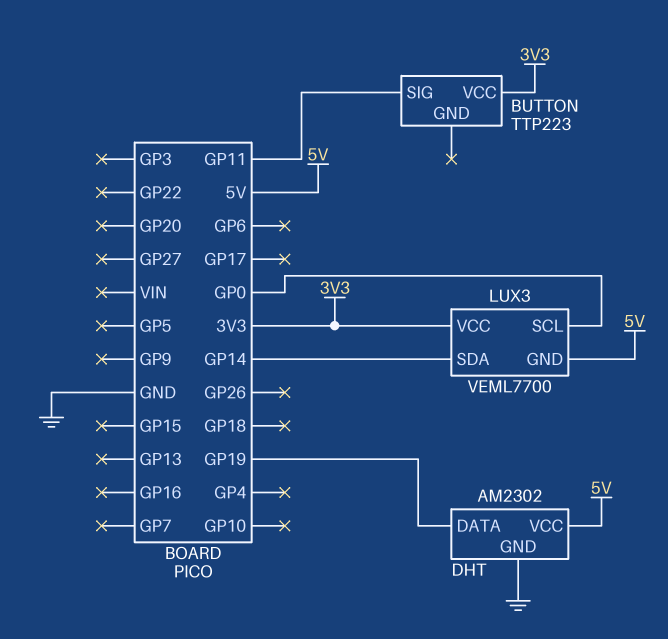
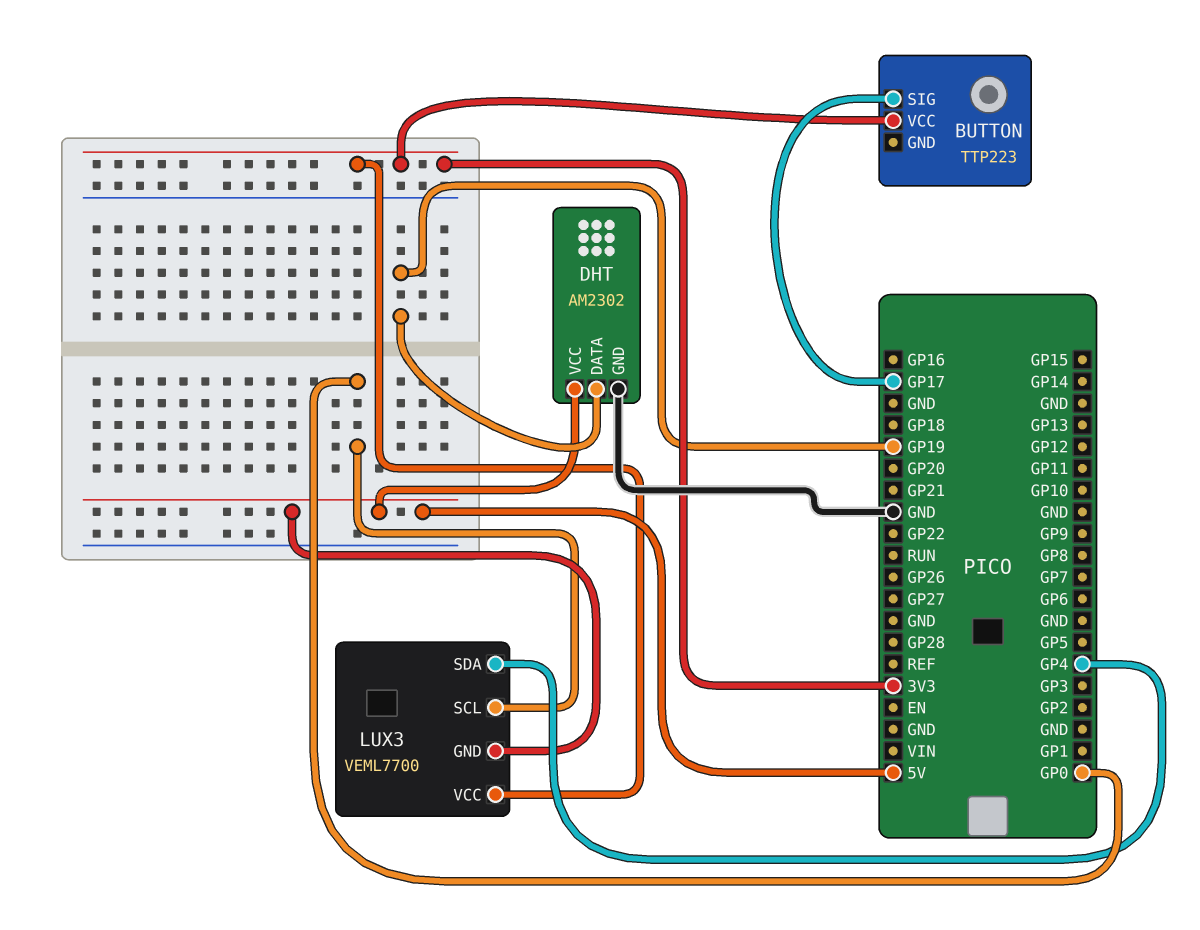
BUTTON pin SIG: GP11 -> GP17
LUX3 pin SDA: GP14 -> GP4

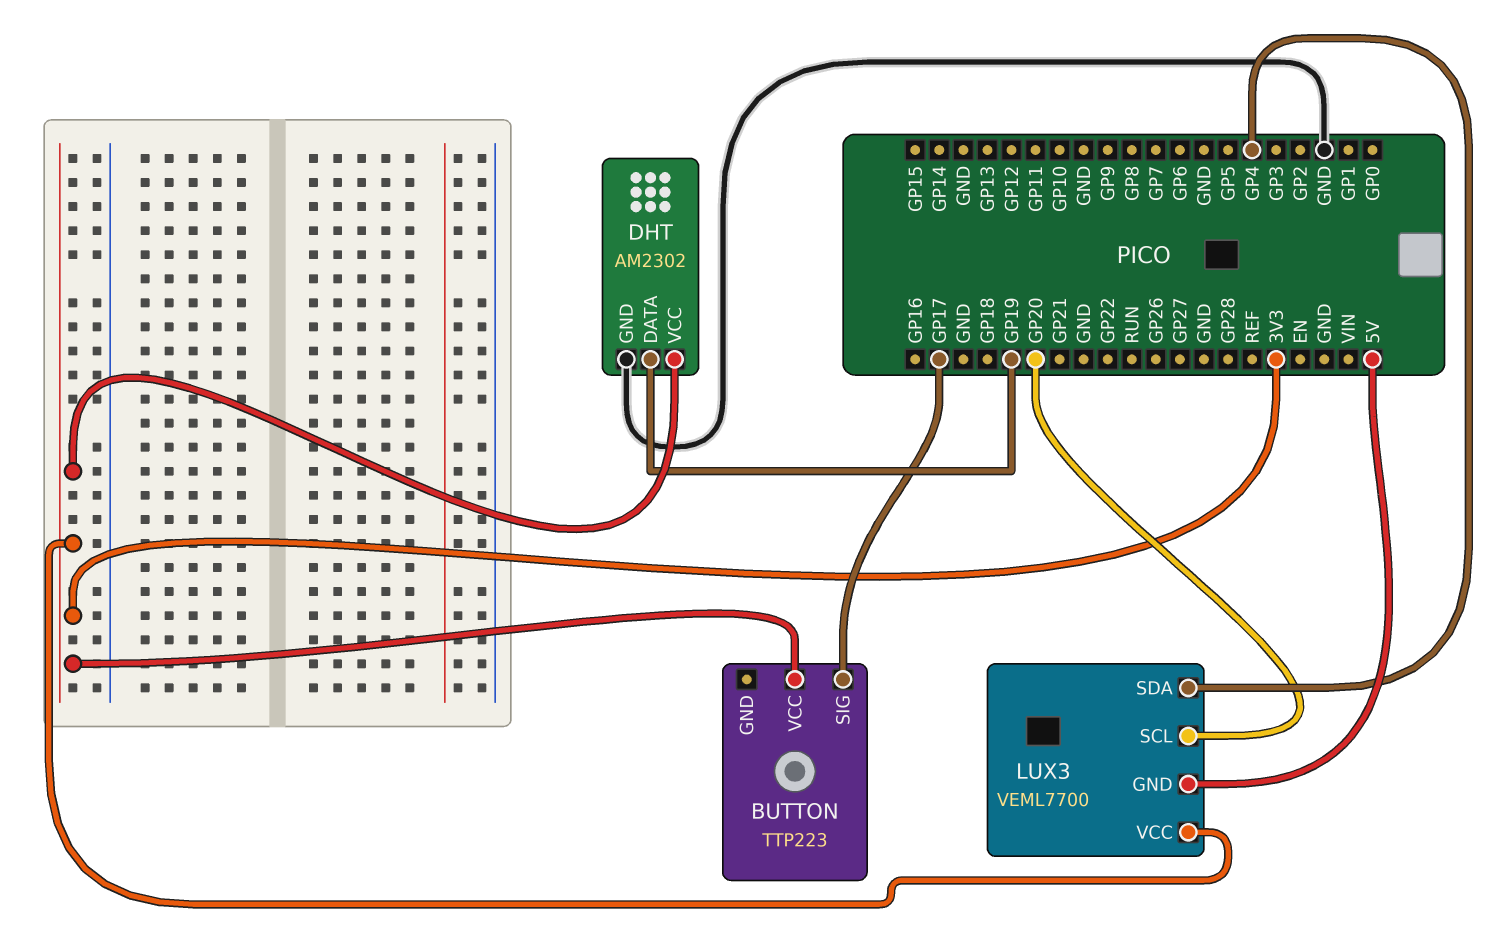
DHT pin VCC: 5V -> 3V3
LUX3 pin SCL: GP0 -> GP20

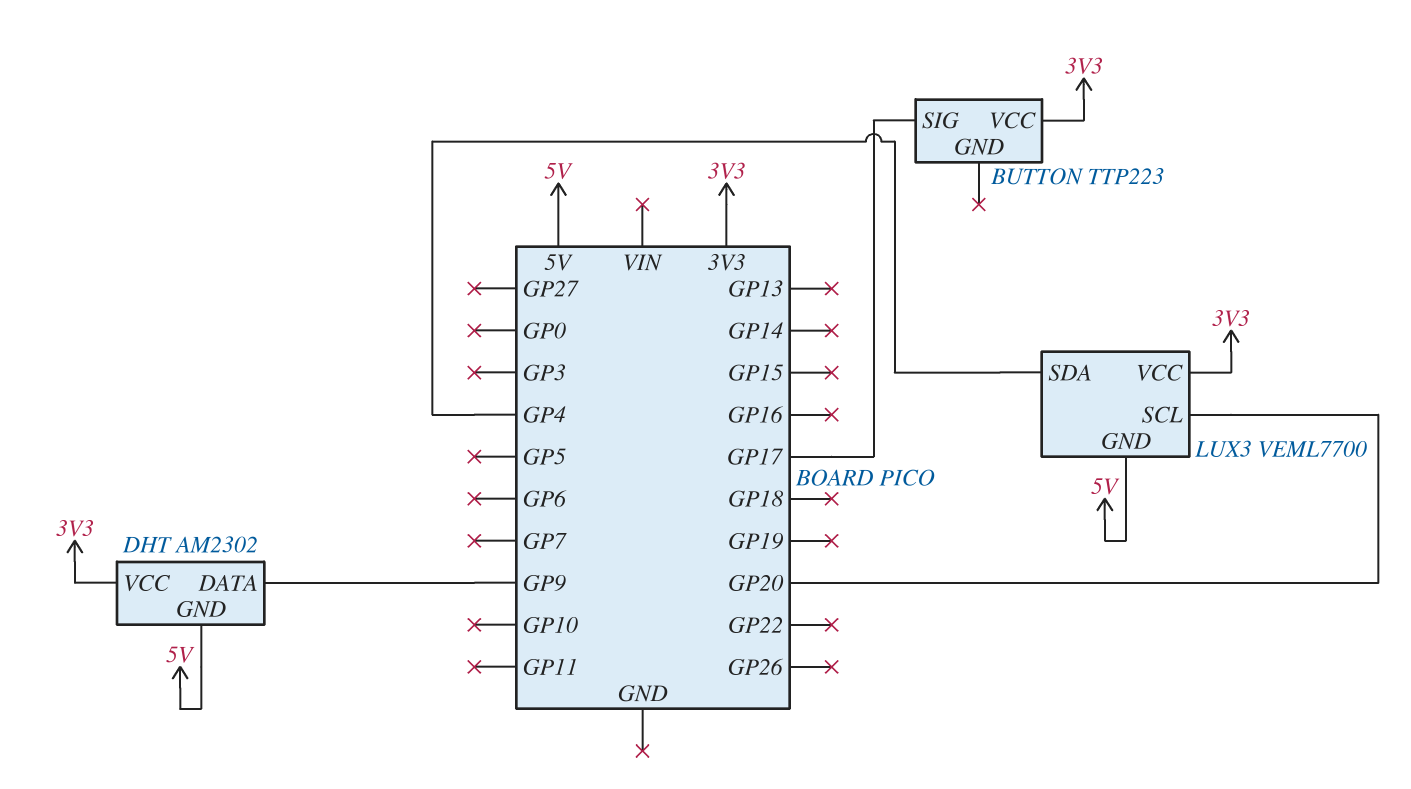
DHT pin DATA: GP19 -> GP9
DHT pin GND: GND -> 5V

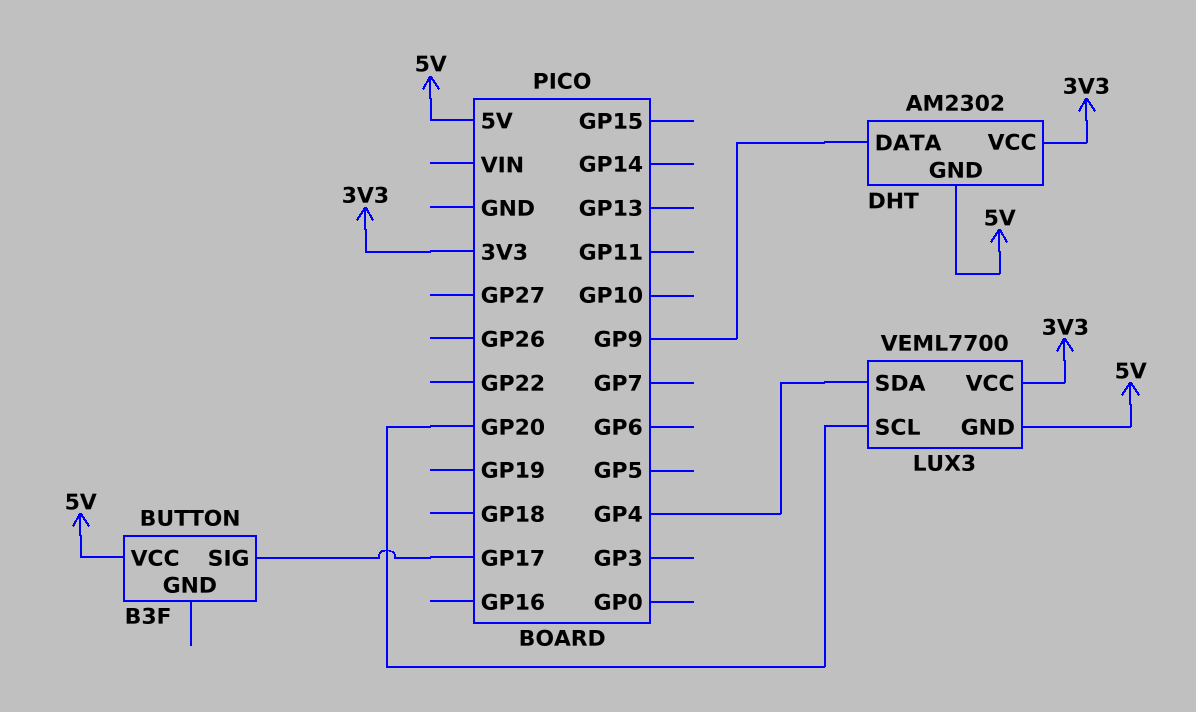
BUTTON: TTP223 -> B3F
BUTTON pin VCC: 3V3 -> 5V

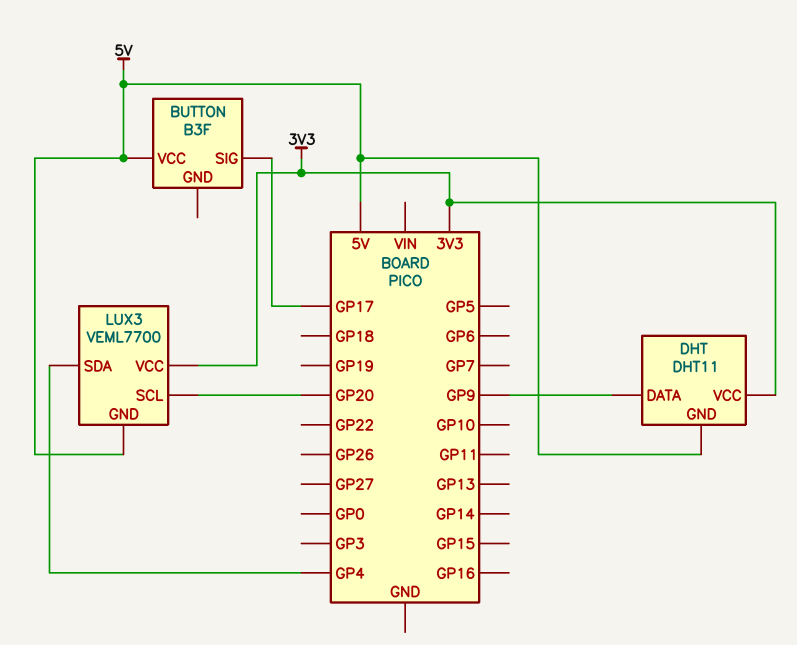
DHT: AM2302 -> DHT11

